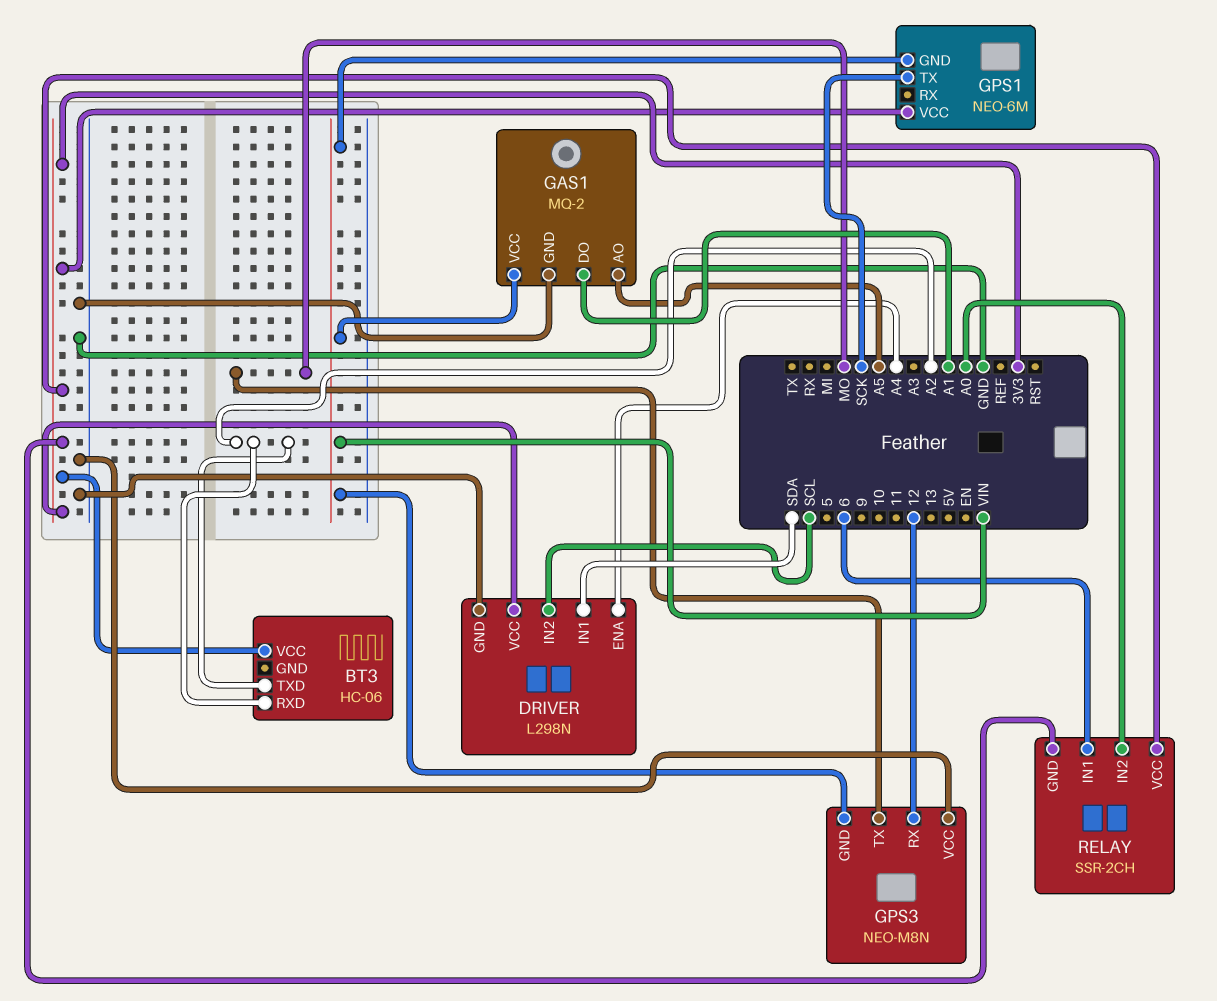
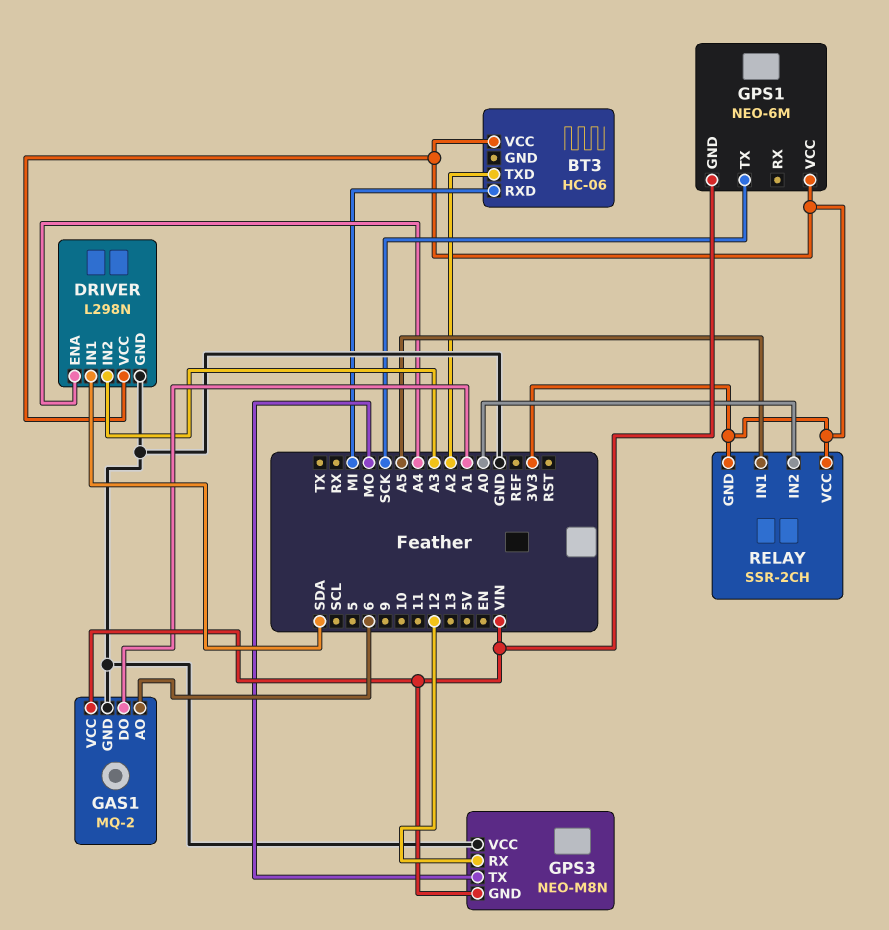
BT3 pin RXD: A2 -> MI
DRIVER pin IN2: SCL -> A3
GAS1 pin AO: A5 -> 6
RELAY pin IN1: 6 -> A5

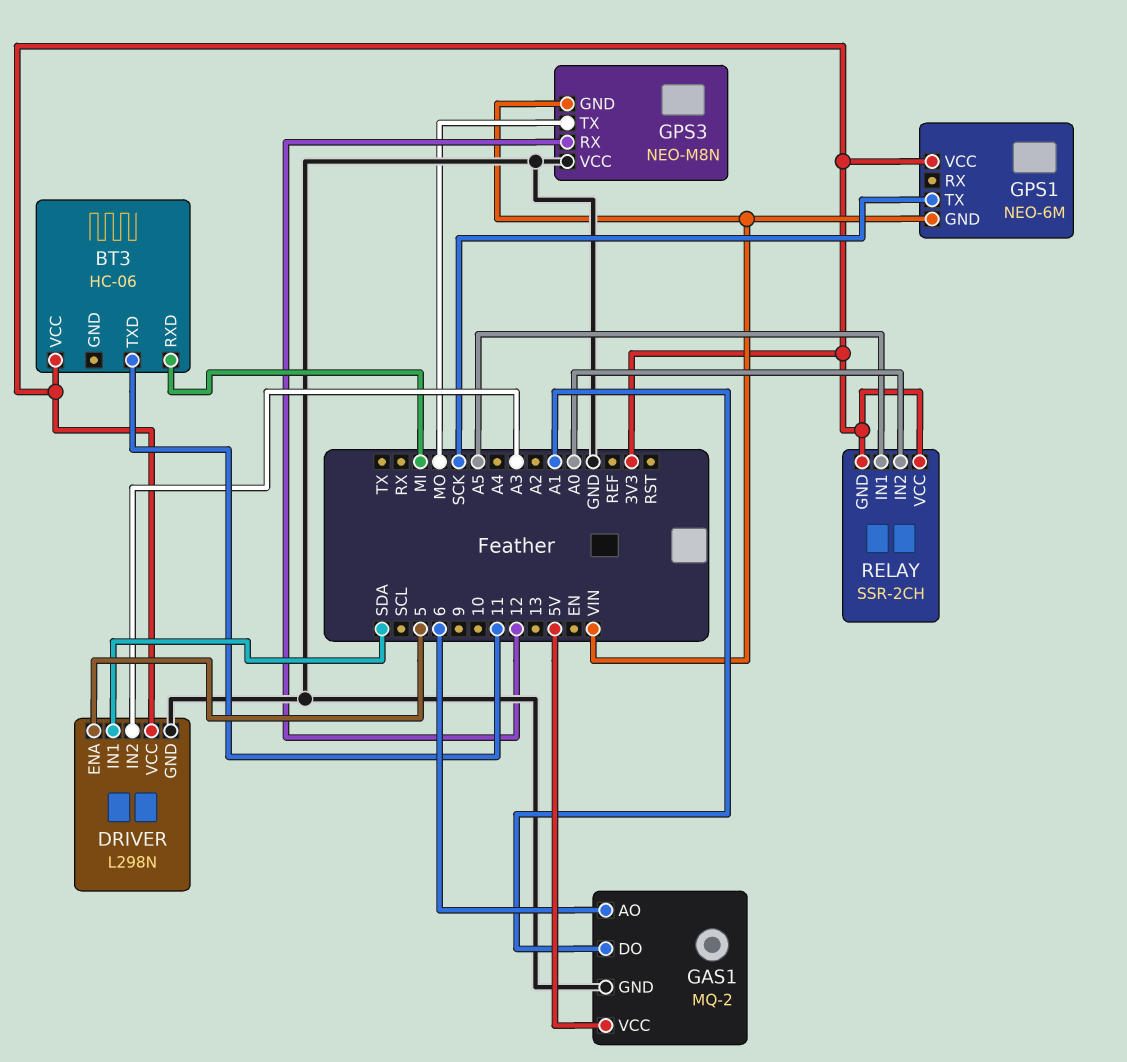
BT3 pin TXD: A2 -> 11
DRIVER pin ENA: A4 -> 5
GAS1 pin VCC: VIN -> 5V

